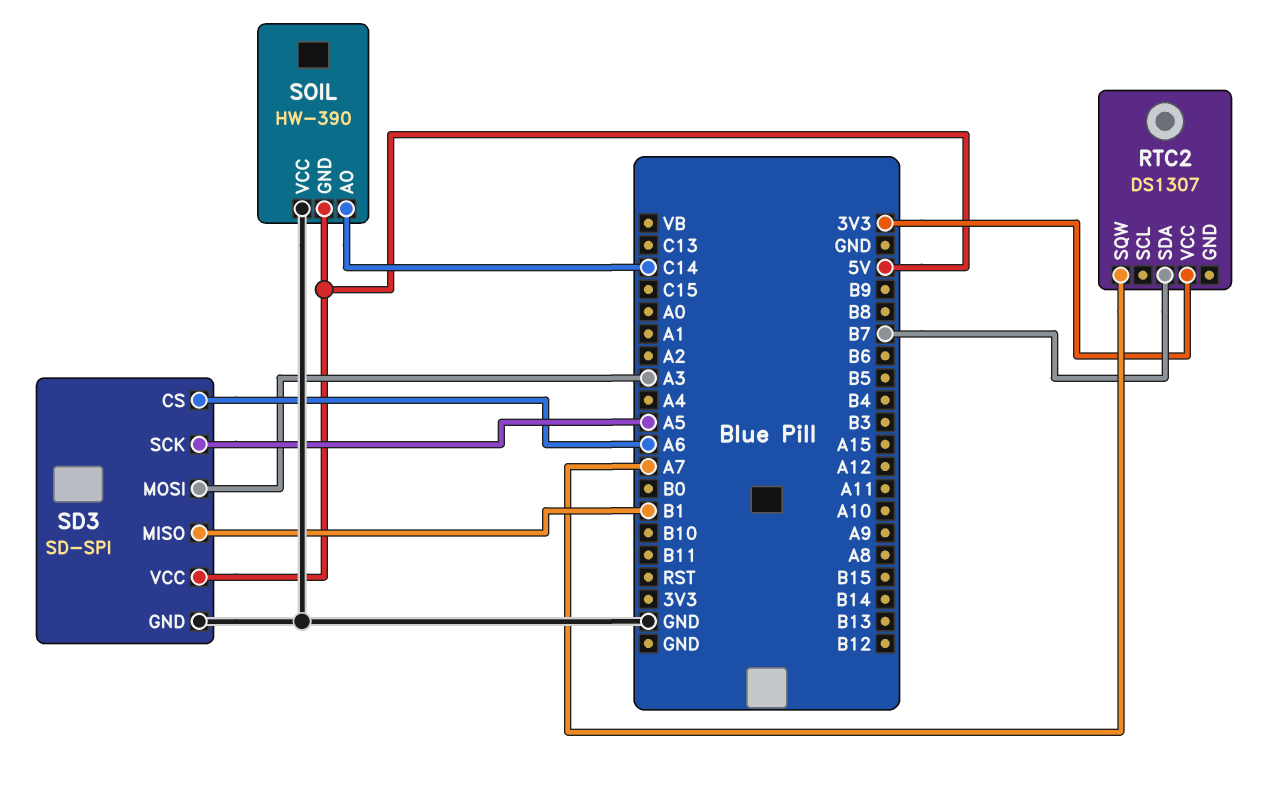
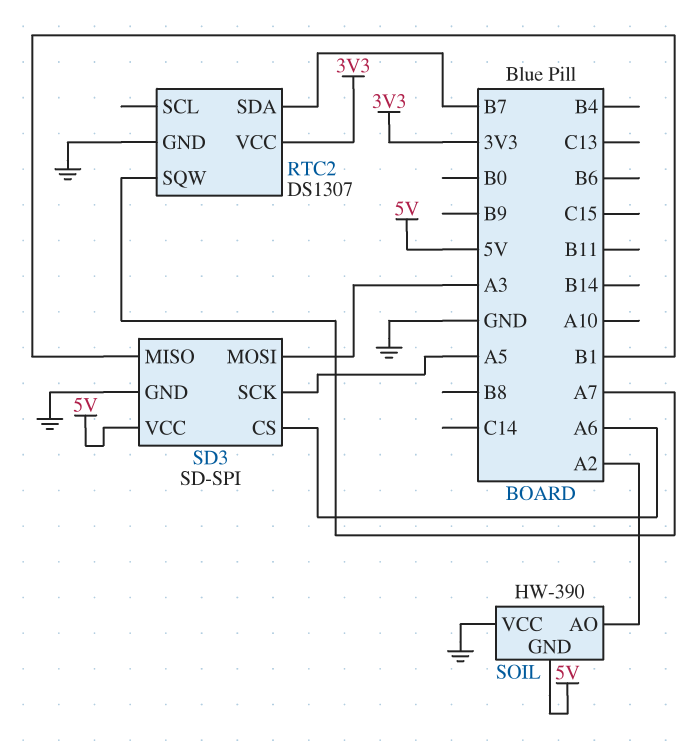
RTC2 pin GND: none -> GND
SOIL pin AO: C14 -> A2

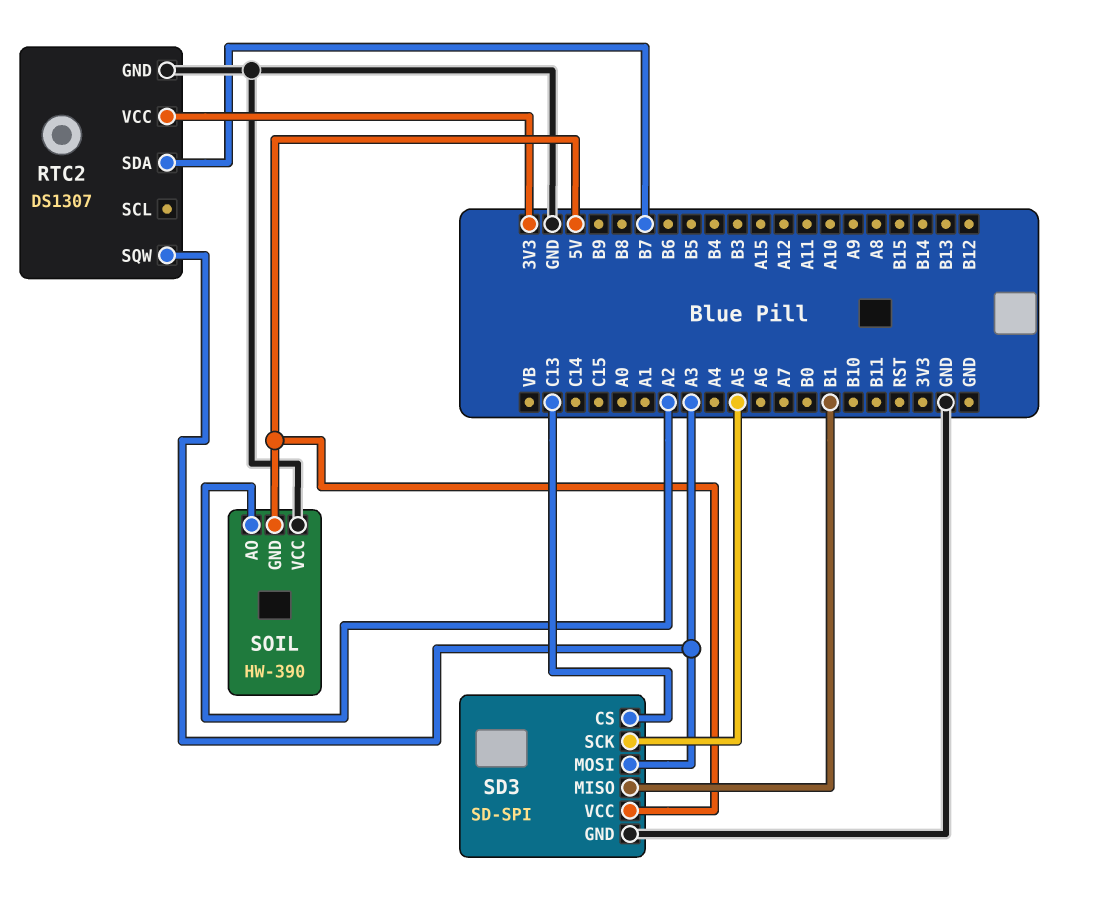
RTC2 pin SQW: A7 -> A3
SD3 pin CS: A6 -> C13

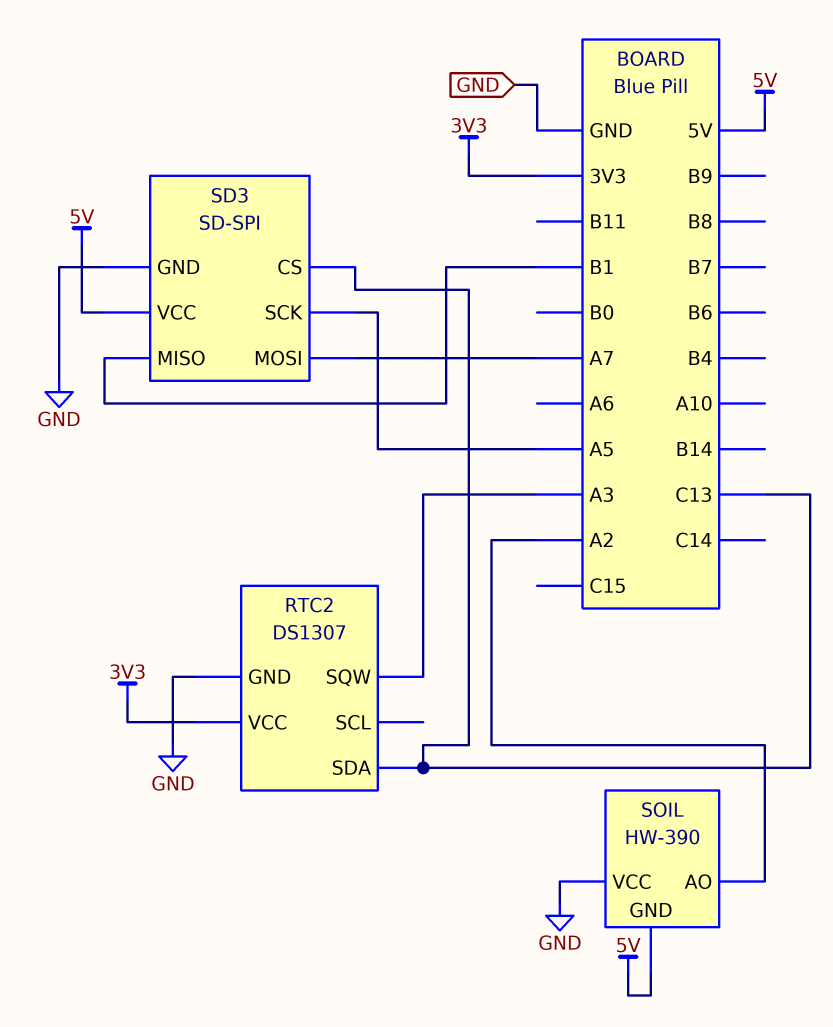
RTC2 pin SDA: B7 -> C13
SD3 pin MOSI: A3 -> A7

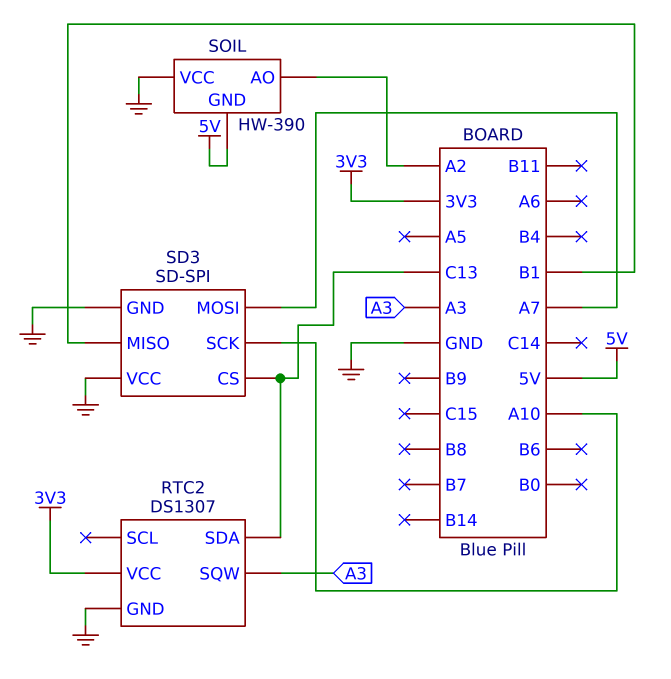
SD3 pin SCK: A5 -> A10
SD3 pin VCC: 5V -> GND

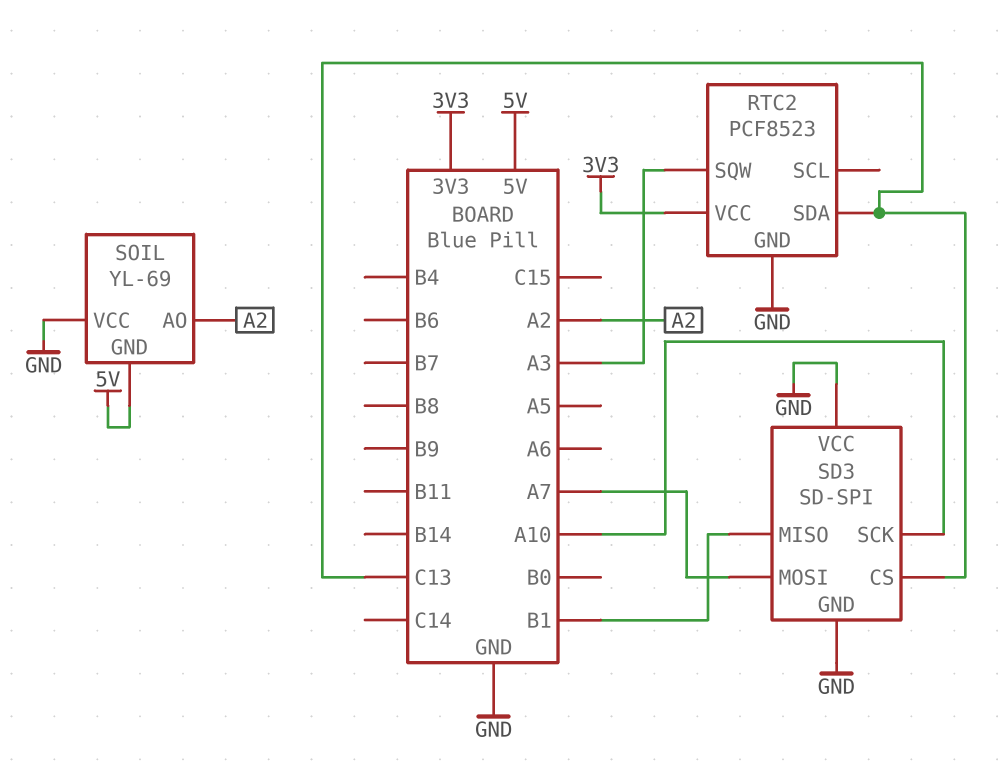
RTC2: DS1307 -> PCF8523
SOIL: HW-390 -> YL-69

